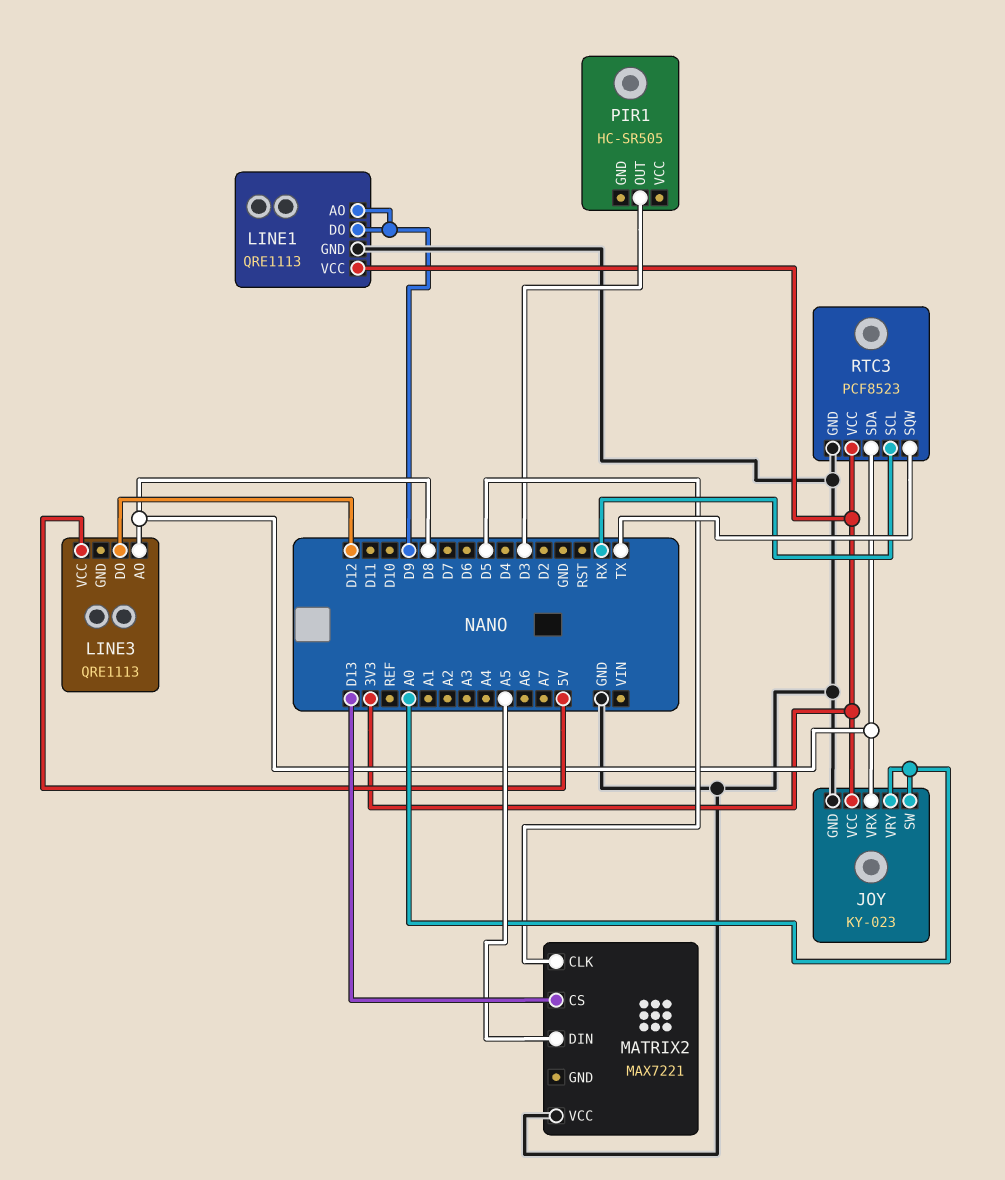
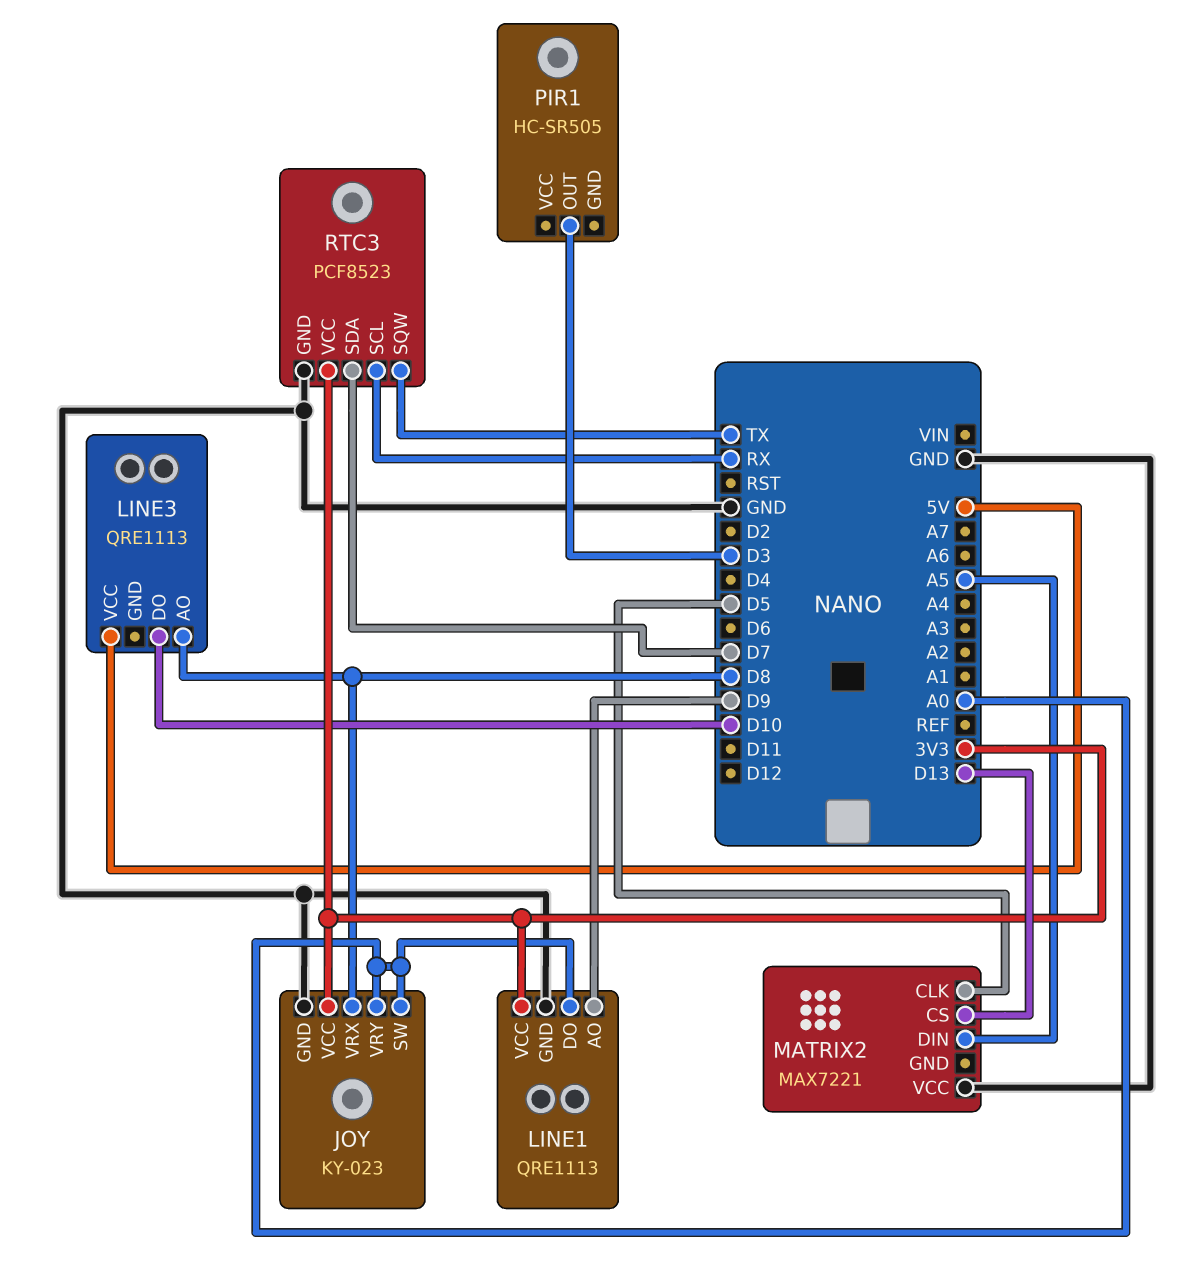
LINE1 pin DO: D9 -> A0
LINE3 pin DO: D12 -> D10
RTC3 pin SDA: D8 -> D7

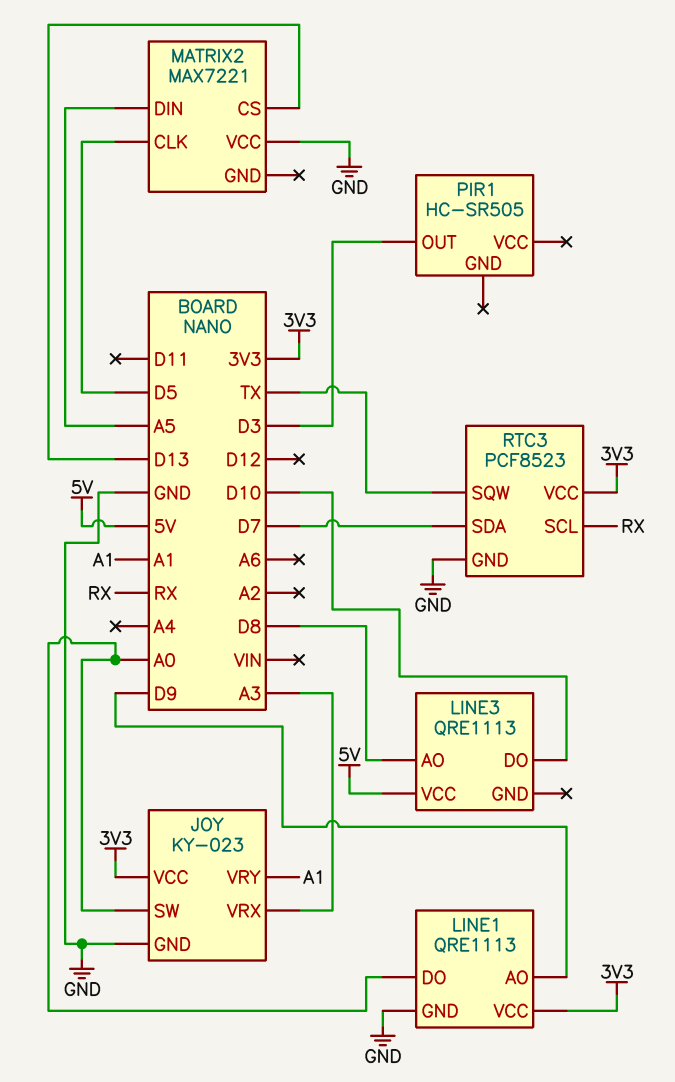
JOY pin VRX: D8 -> A3
JOY pin VRY: A0 -> A1

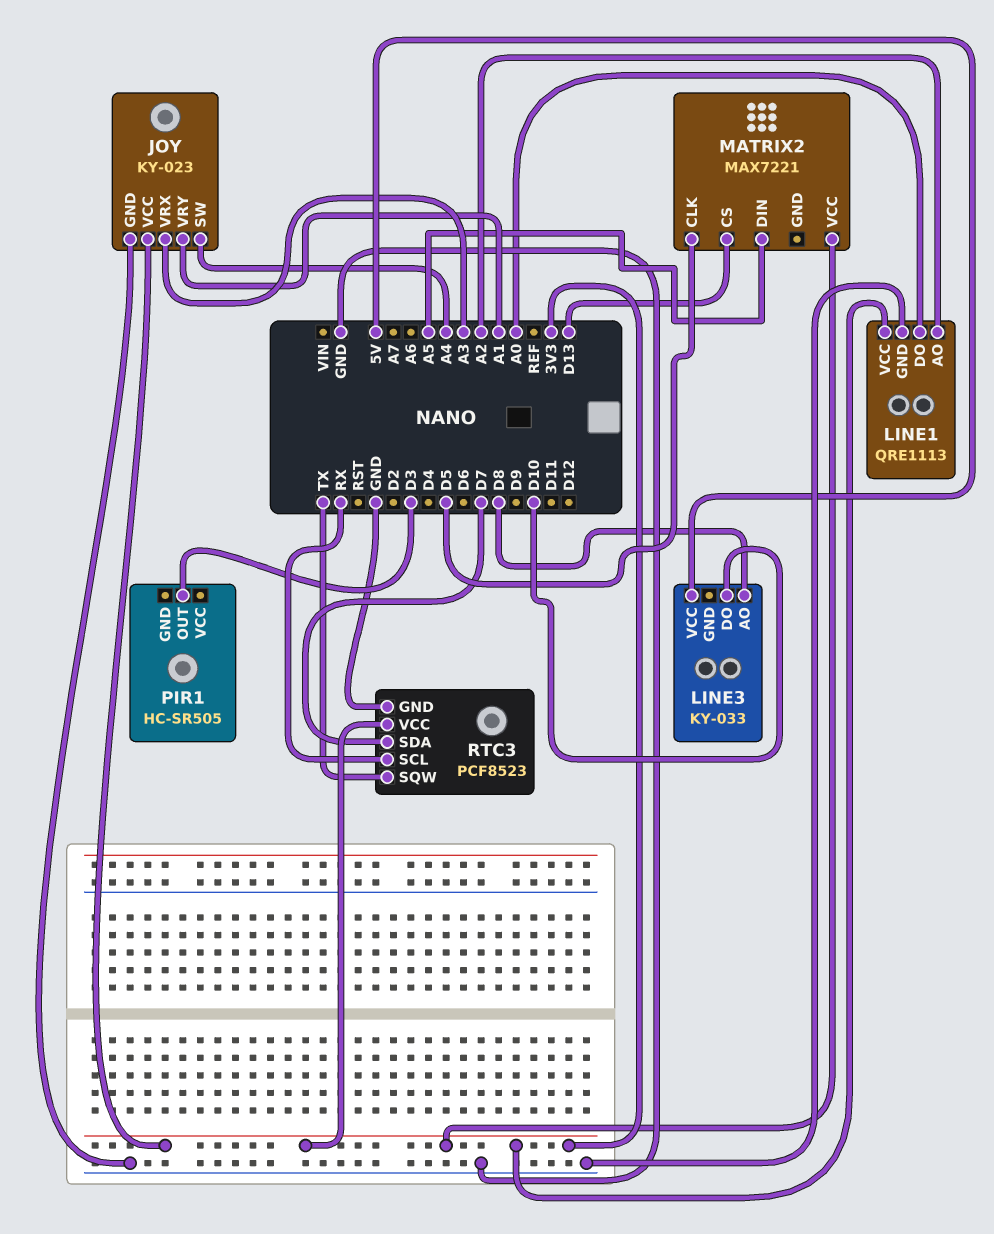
JOY pin SW: A0 -> A4
LINE1 pin AO: D9 -> A2
LINE3: QRE1113 -> KY-033
MATRIX2 pin VCC: GND -> 3V3

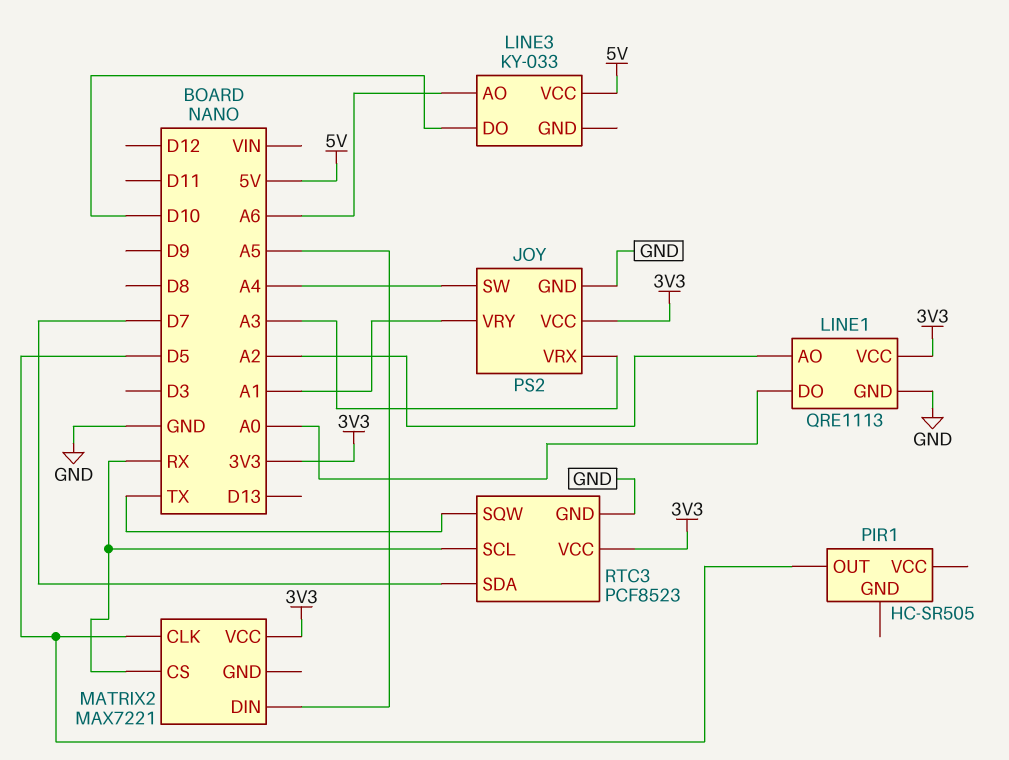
JOY: KY-023 -> PS2
LINE3 pin AO: D8 -> A6
MATRIX2 pin CS: D13 -> RX
PIR1 pin OUT: D3 -> D5

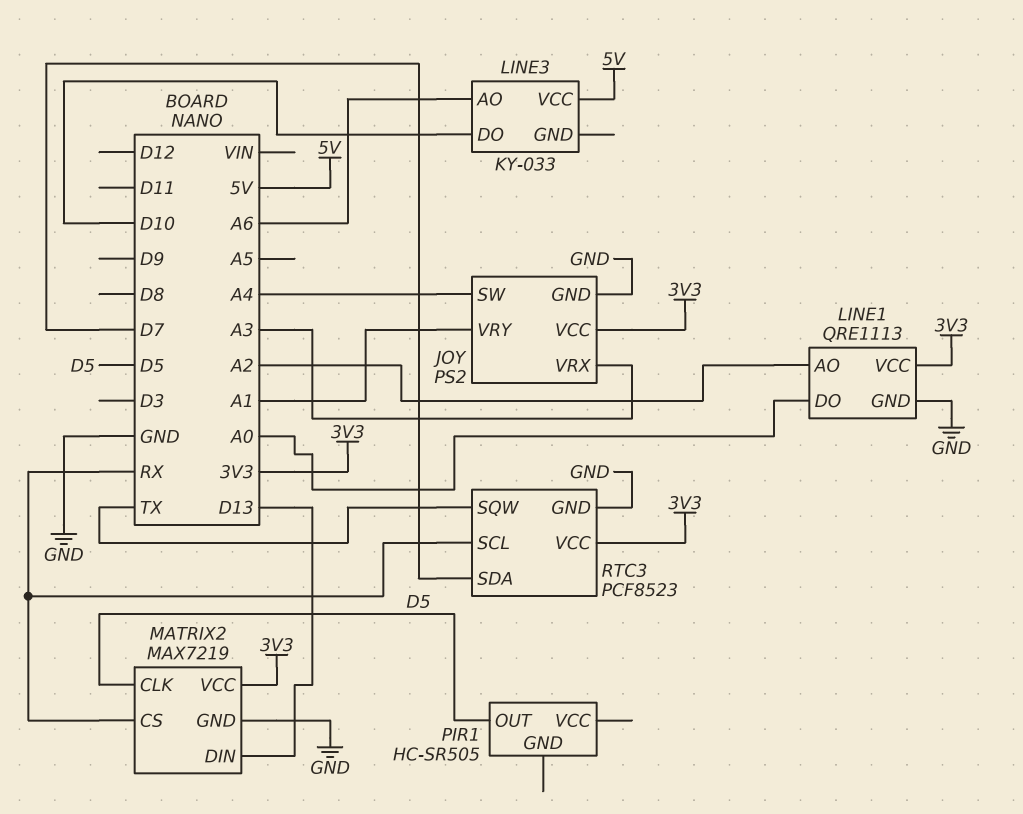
MATRIX2: MAX7221 -> MAX7219
MATRIX2 pin DIN: A5 -> D13
MATRIX2 pin GND: none -> GND

